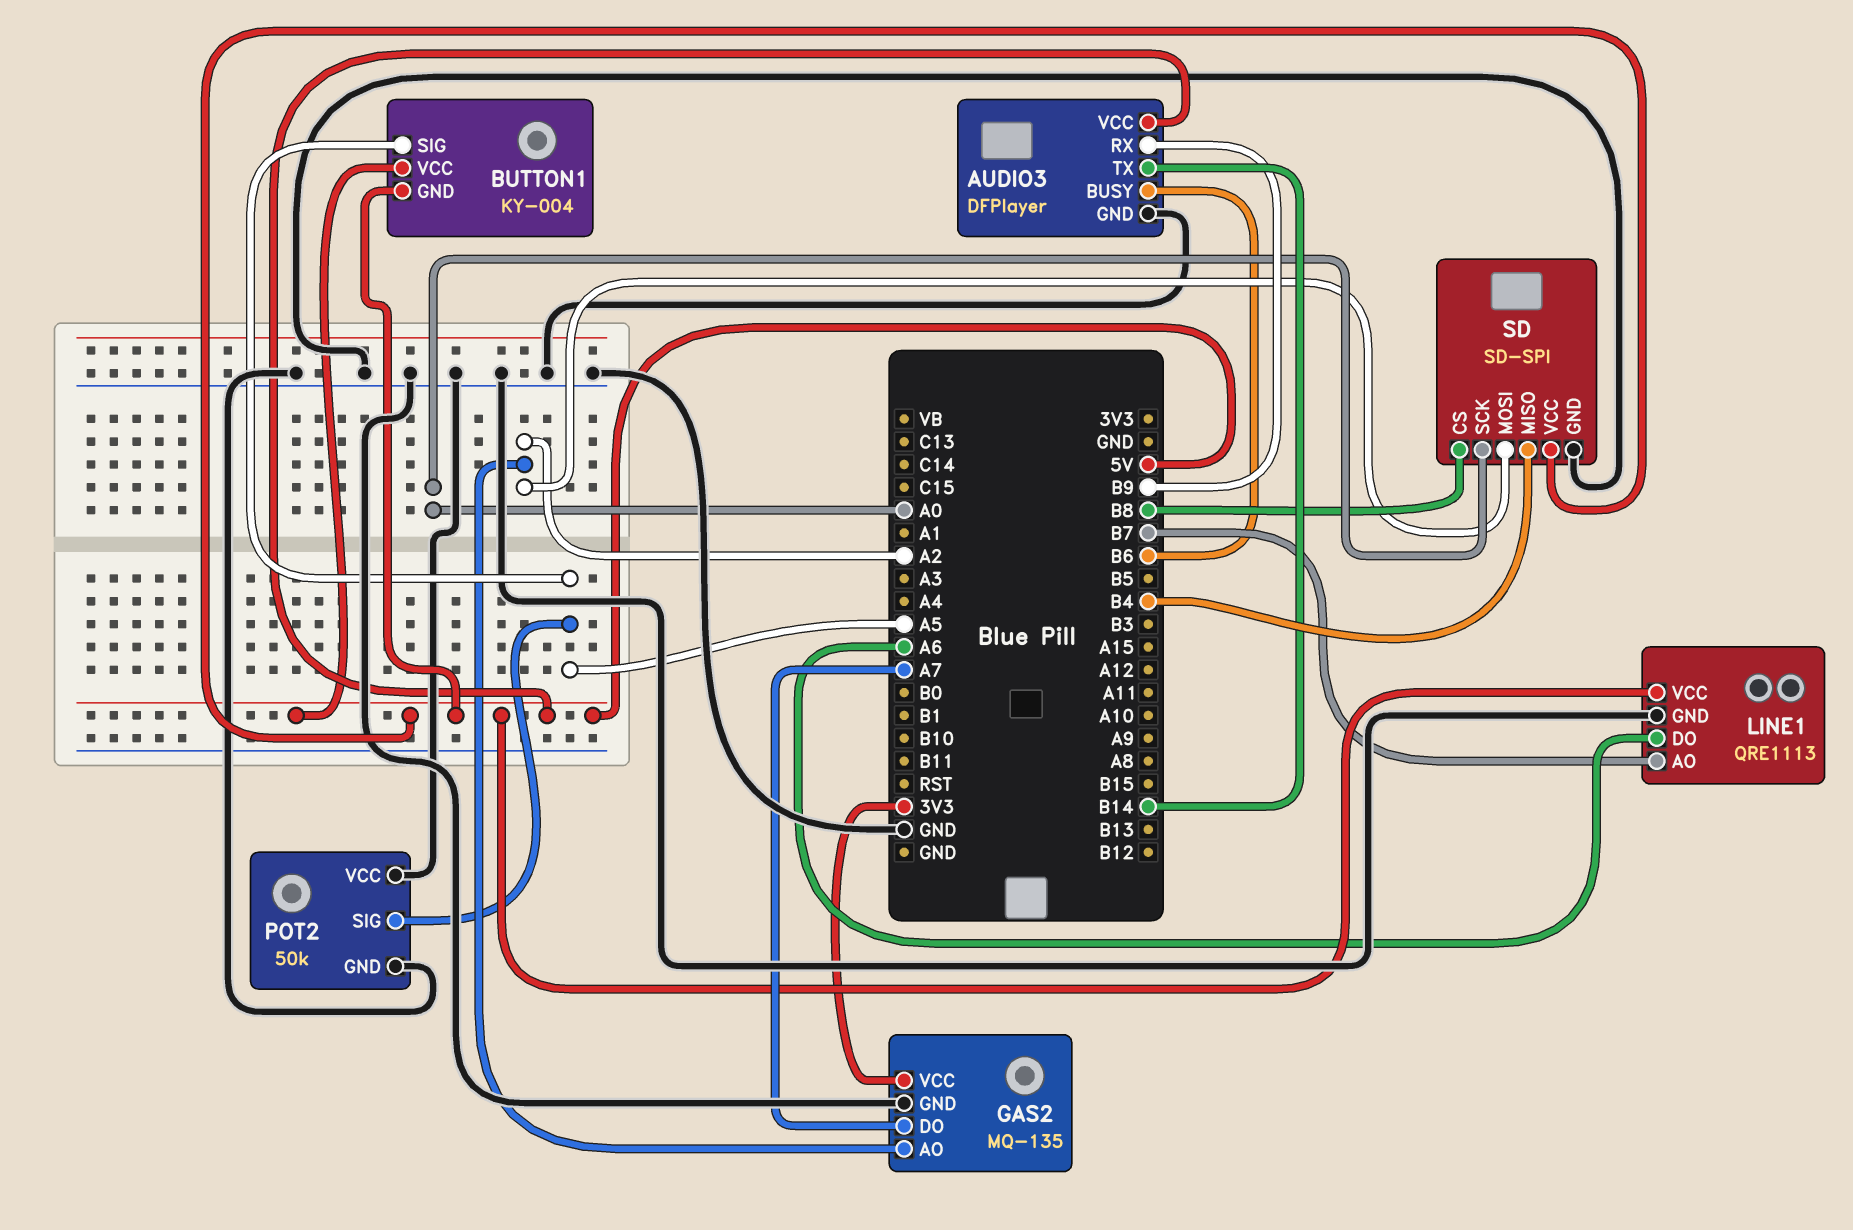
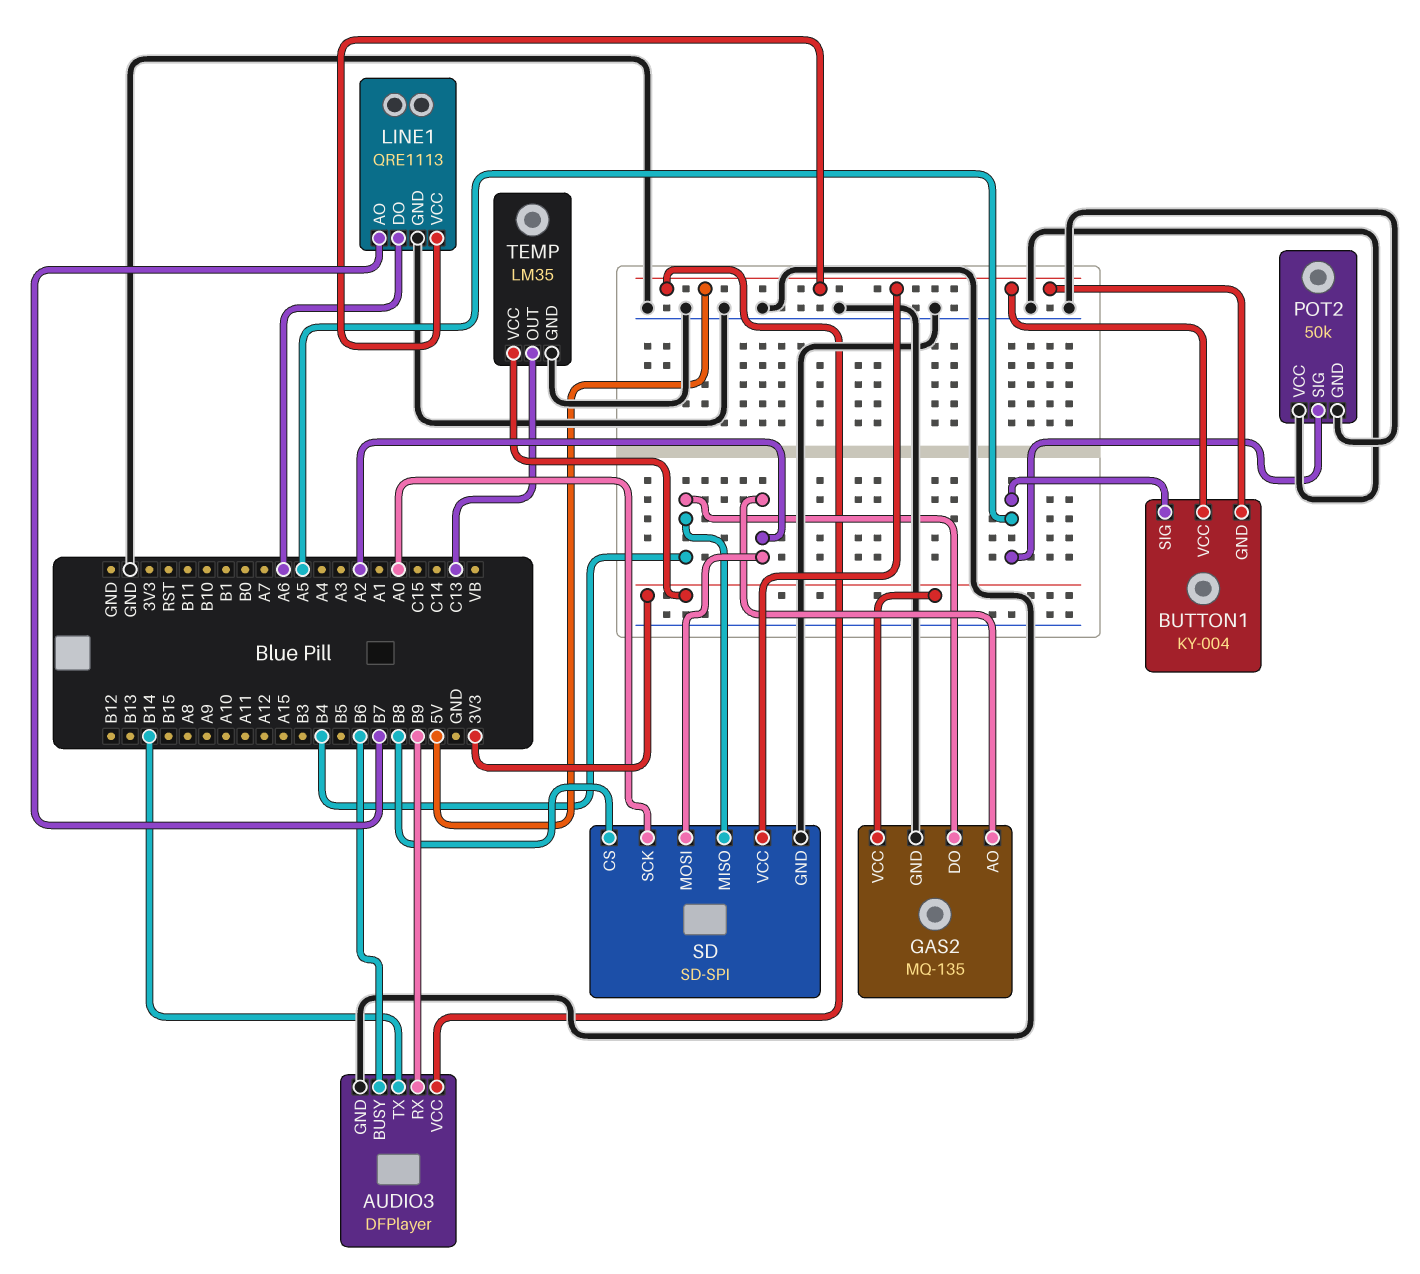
GAS2 pin DO: A7 -> B4
TEMP: none -> LM35
TEMP pin GND: none -> GND
TEMP pin OUT: none -> C13
TEMP pin VCC: none -> 3V3

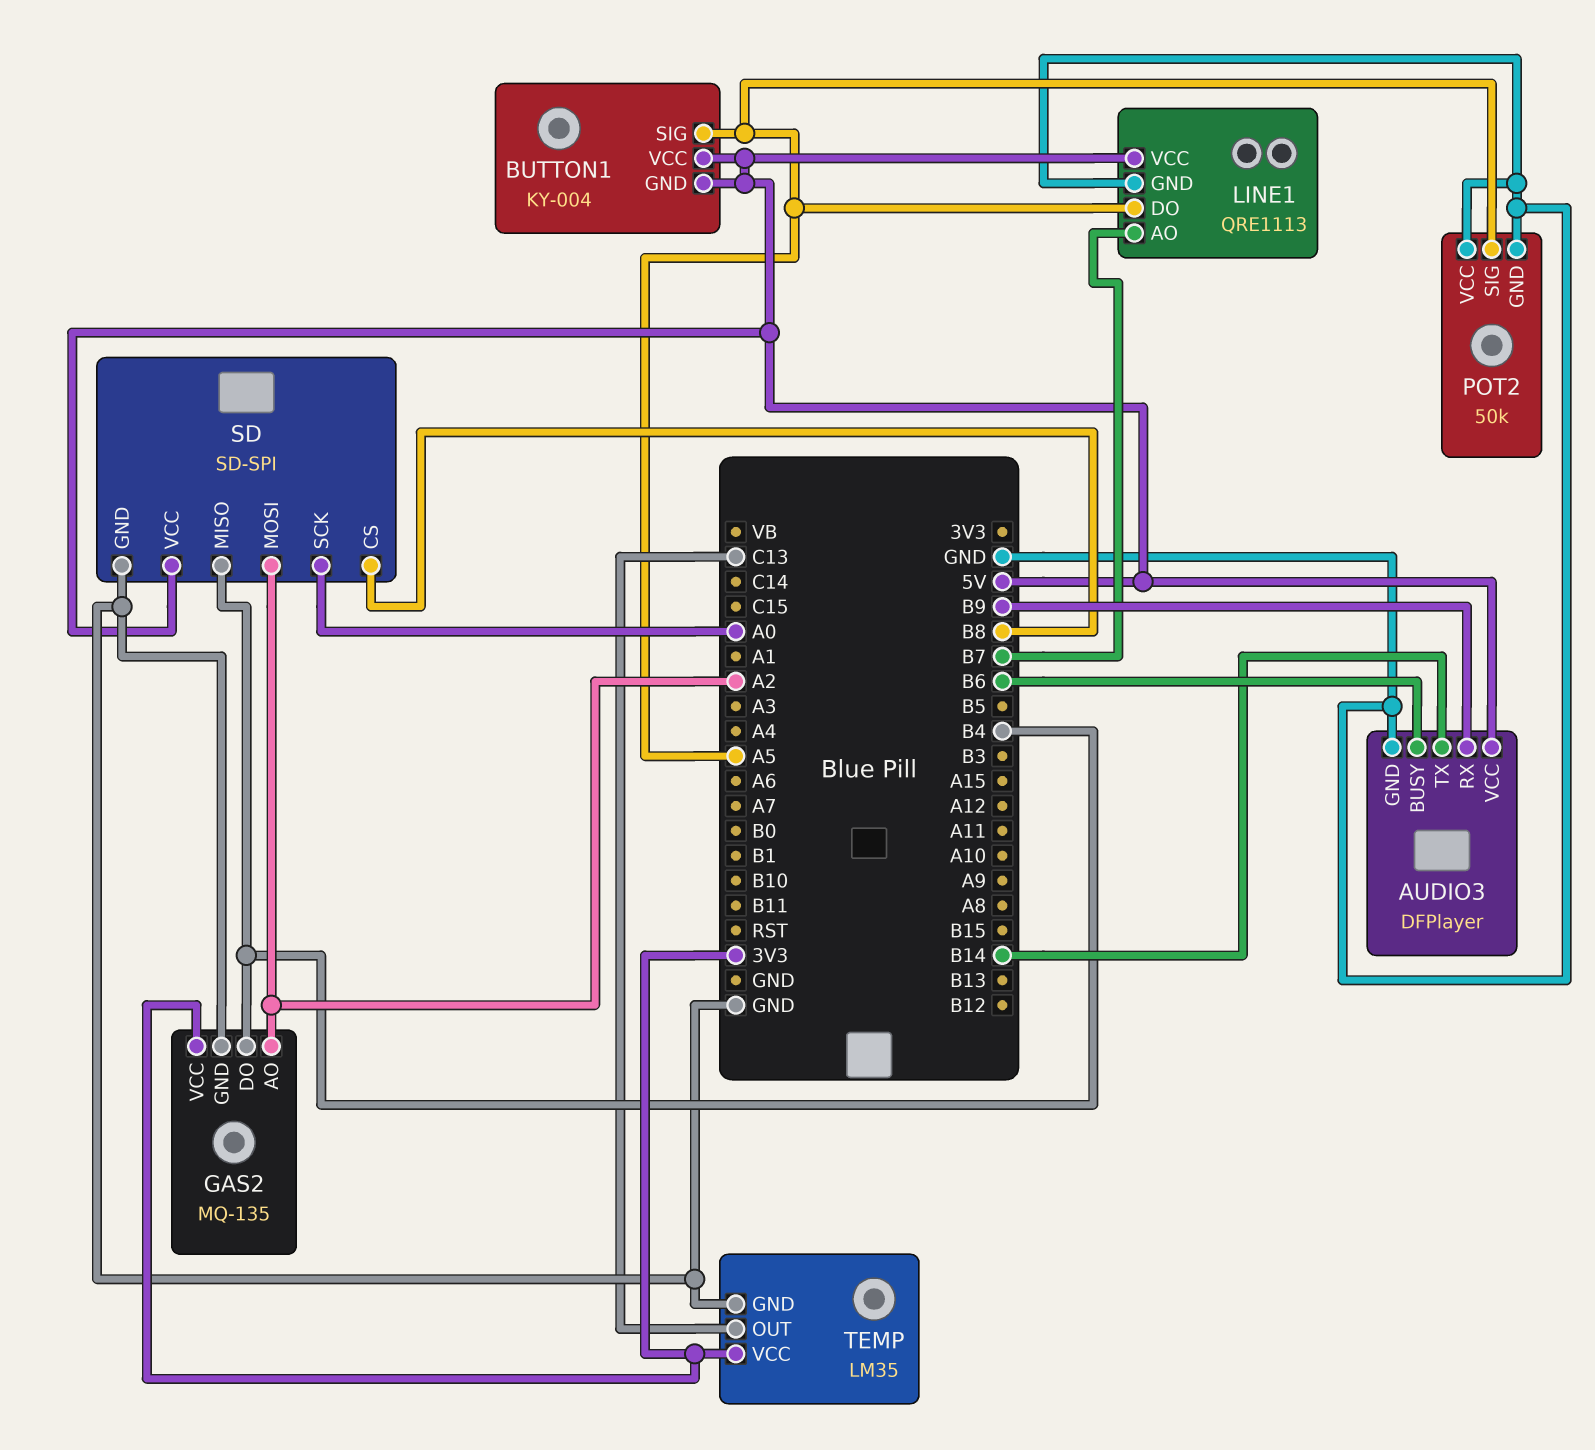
LINE1 pin DO: A6 -> A5

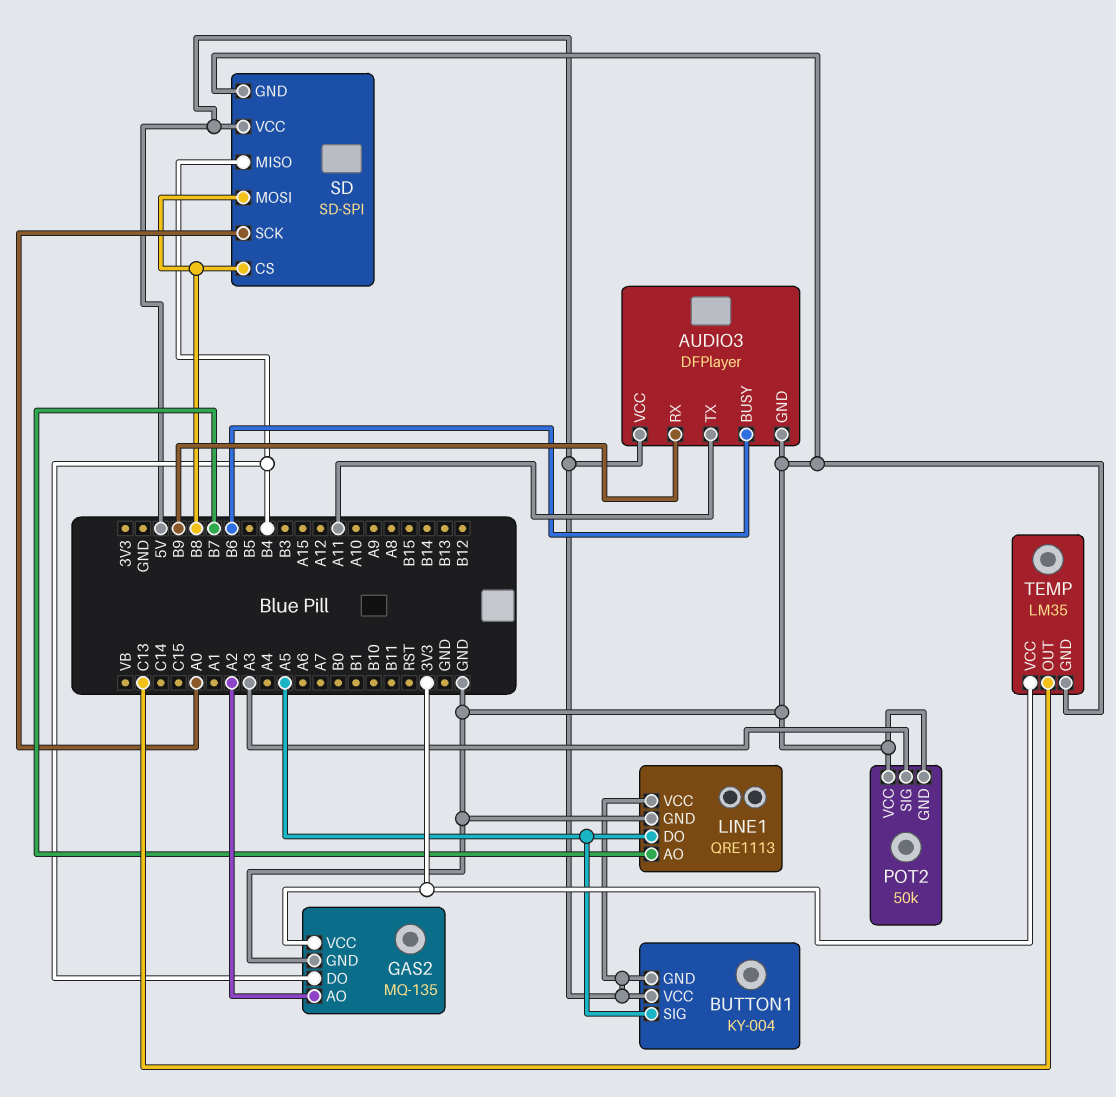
AUDIO3 pin TX: B14 -> A11
POT2 pin SIG: A5 -> A3
SD pin MOSI: A2 -> B8

